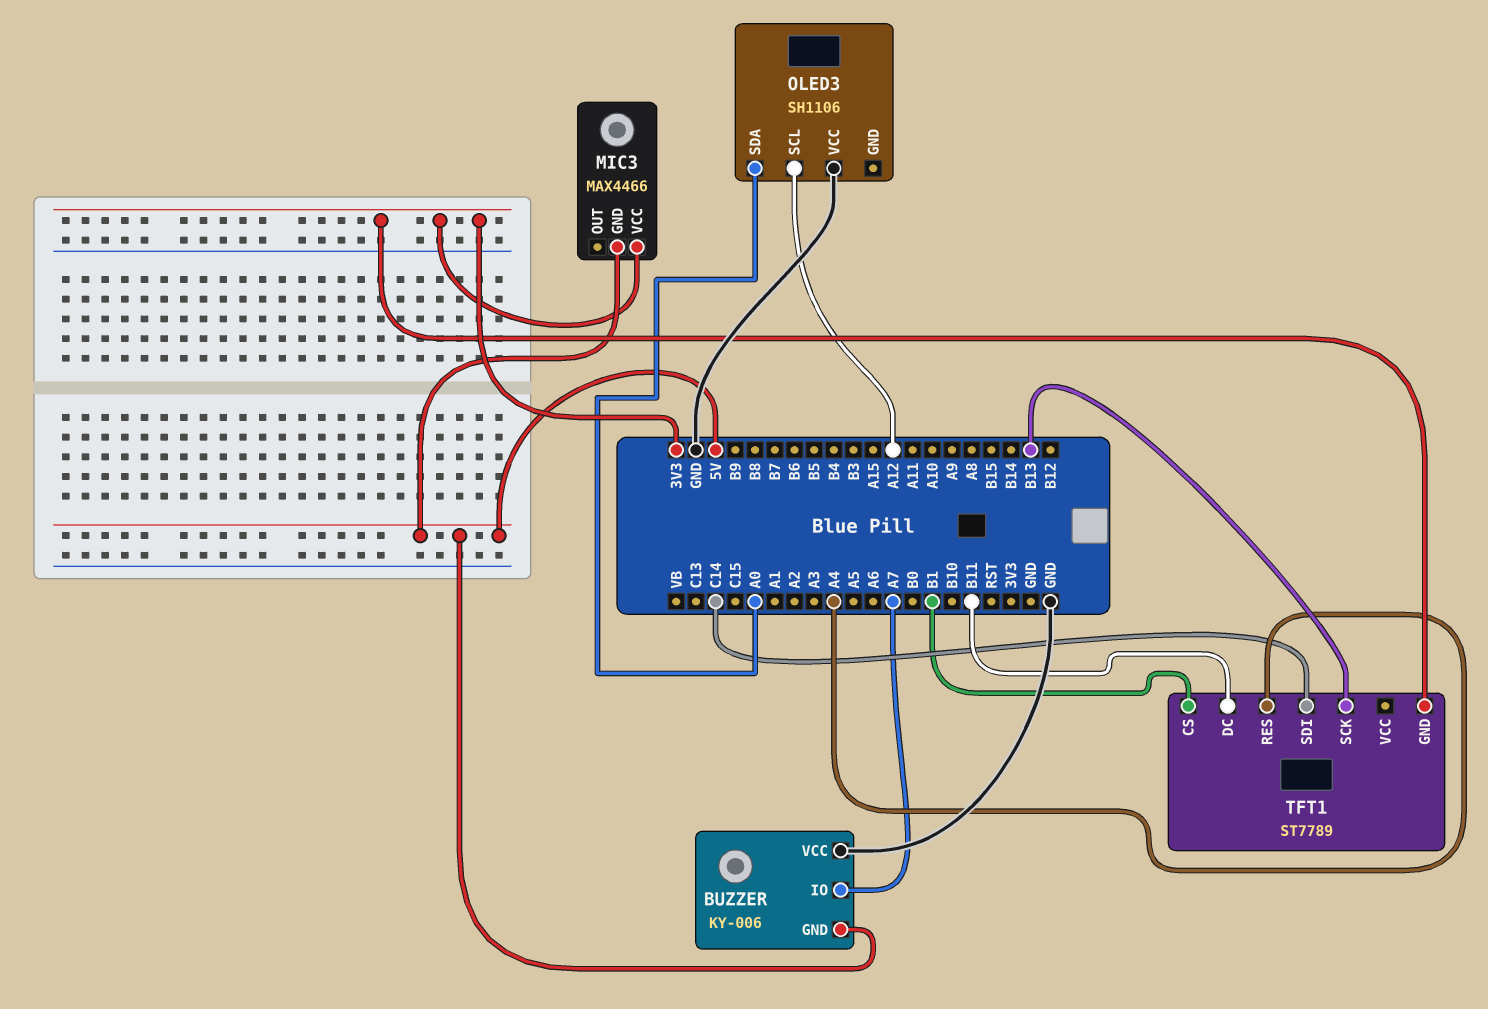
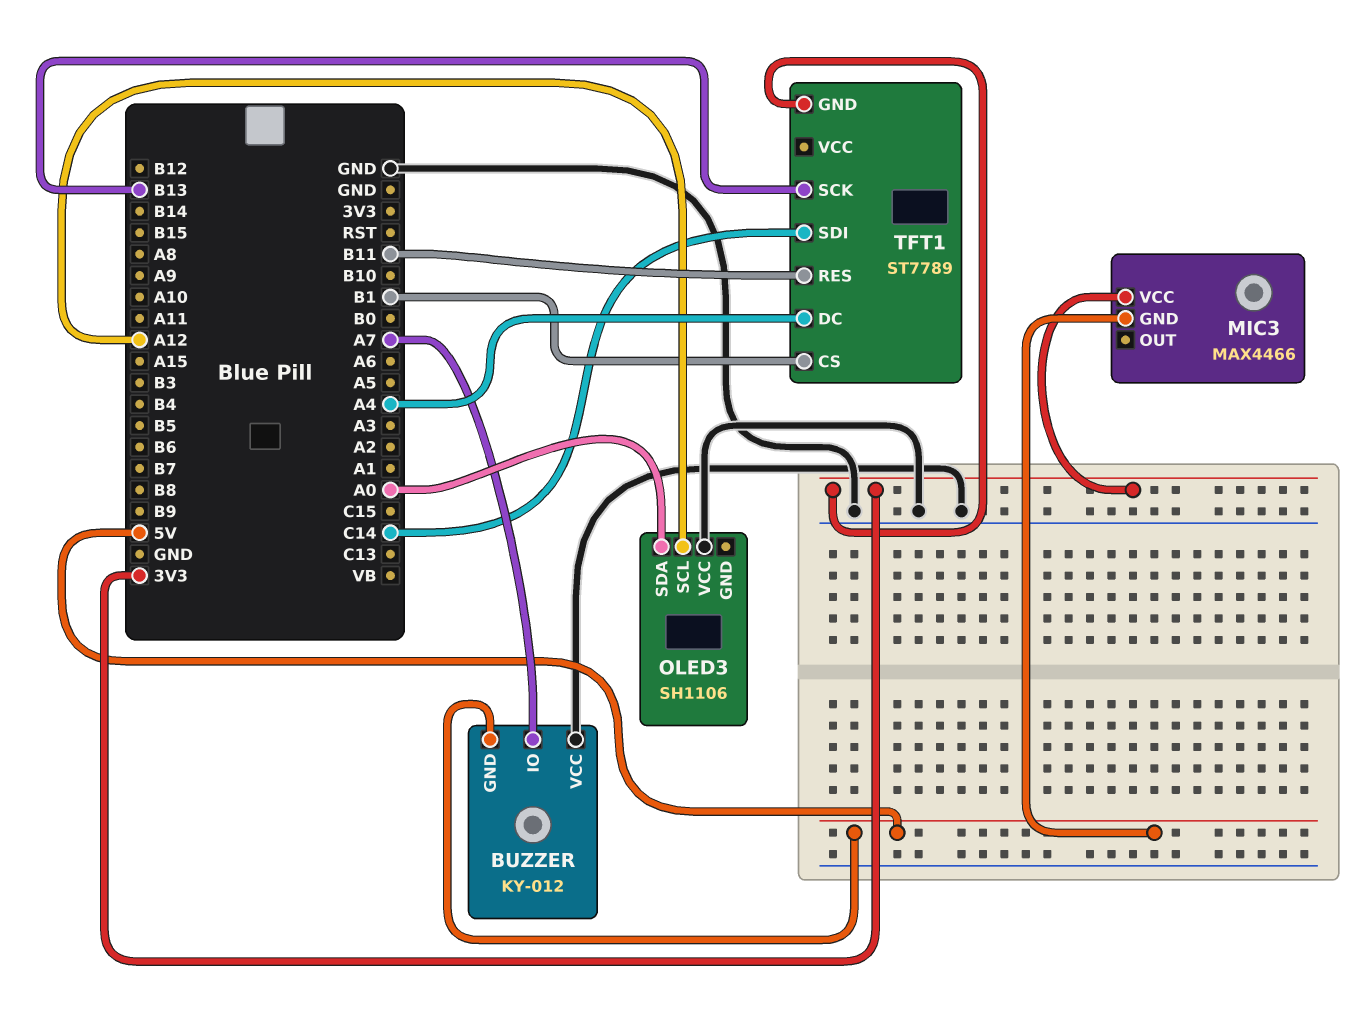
BUZZER: KY-006 -> KY-012
TFT1 pin DC: B11 -> A4
TFT1 pin RES: A4 -> B11

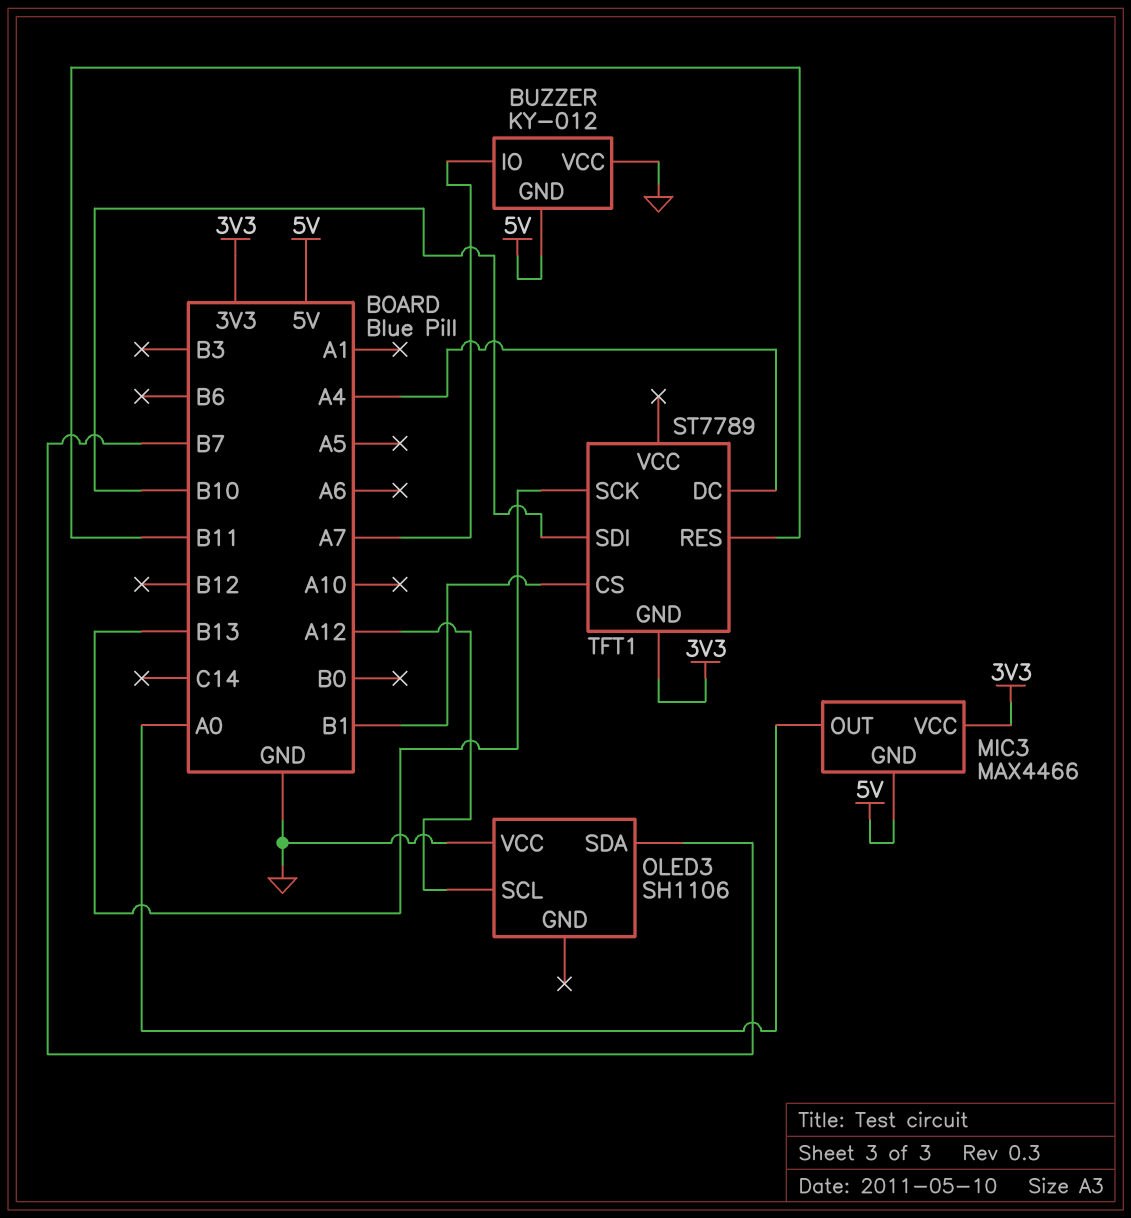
MIC3 pin OUT: none -> A0
OLED3 pin SDA: A0 -> B7
TFT1 pin SDI: C14 -> B10

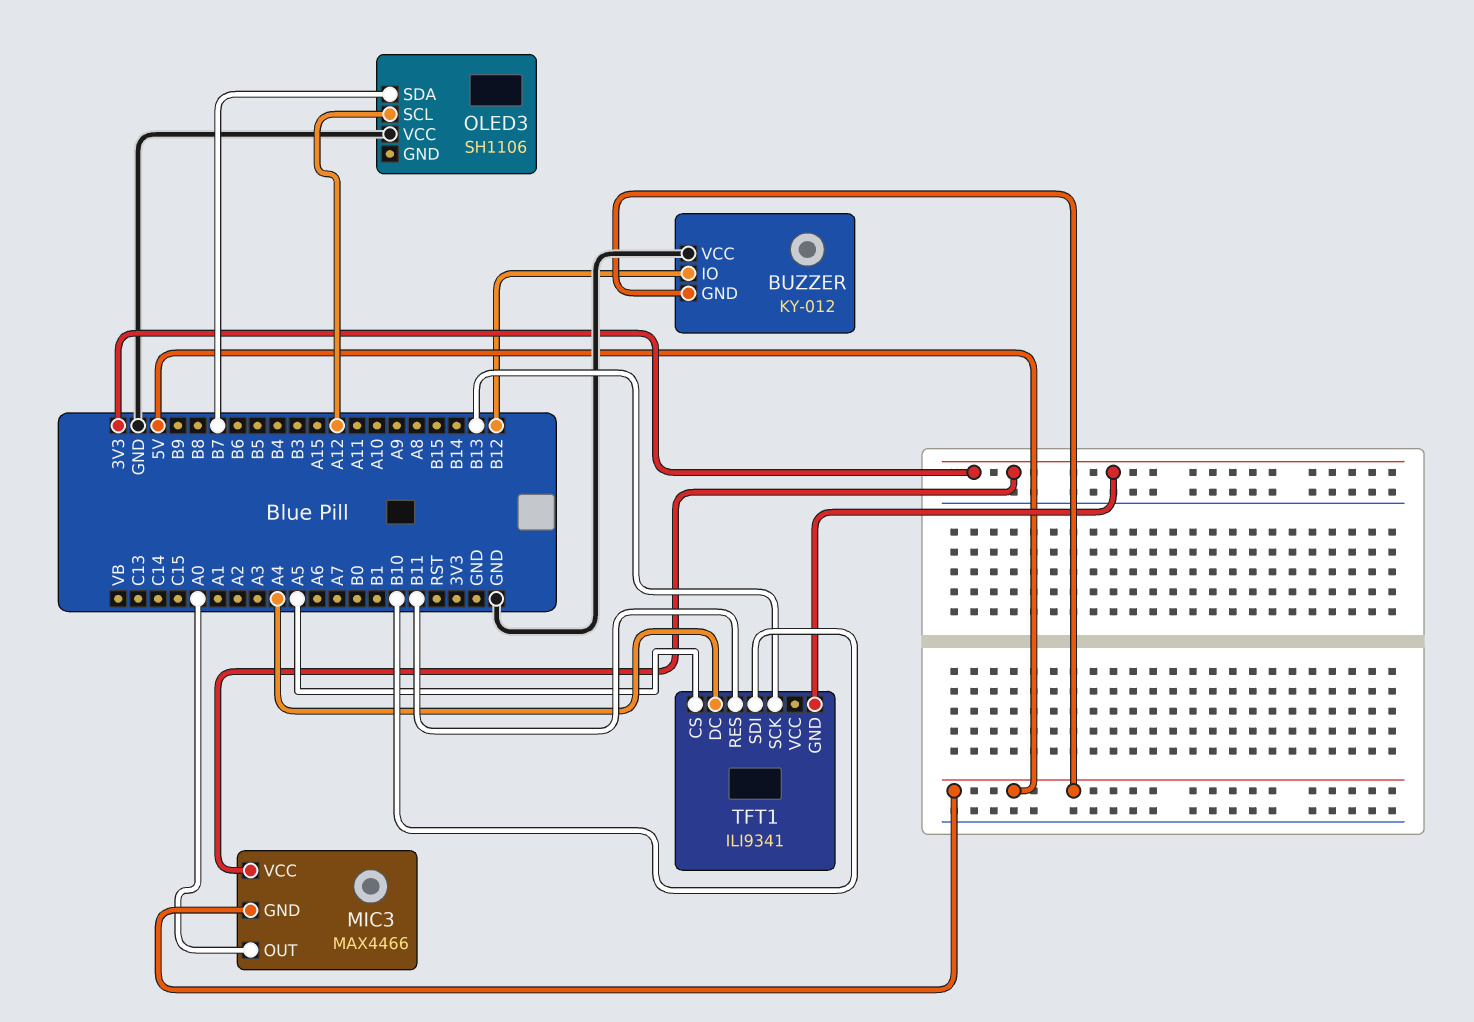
BUZZER pin IO: A7 -> B12
TFT1: ST7789 -> ILI9341
TFT1 pin CS: B1 -> A5

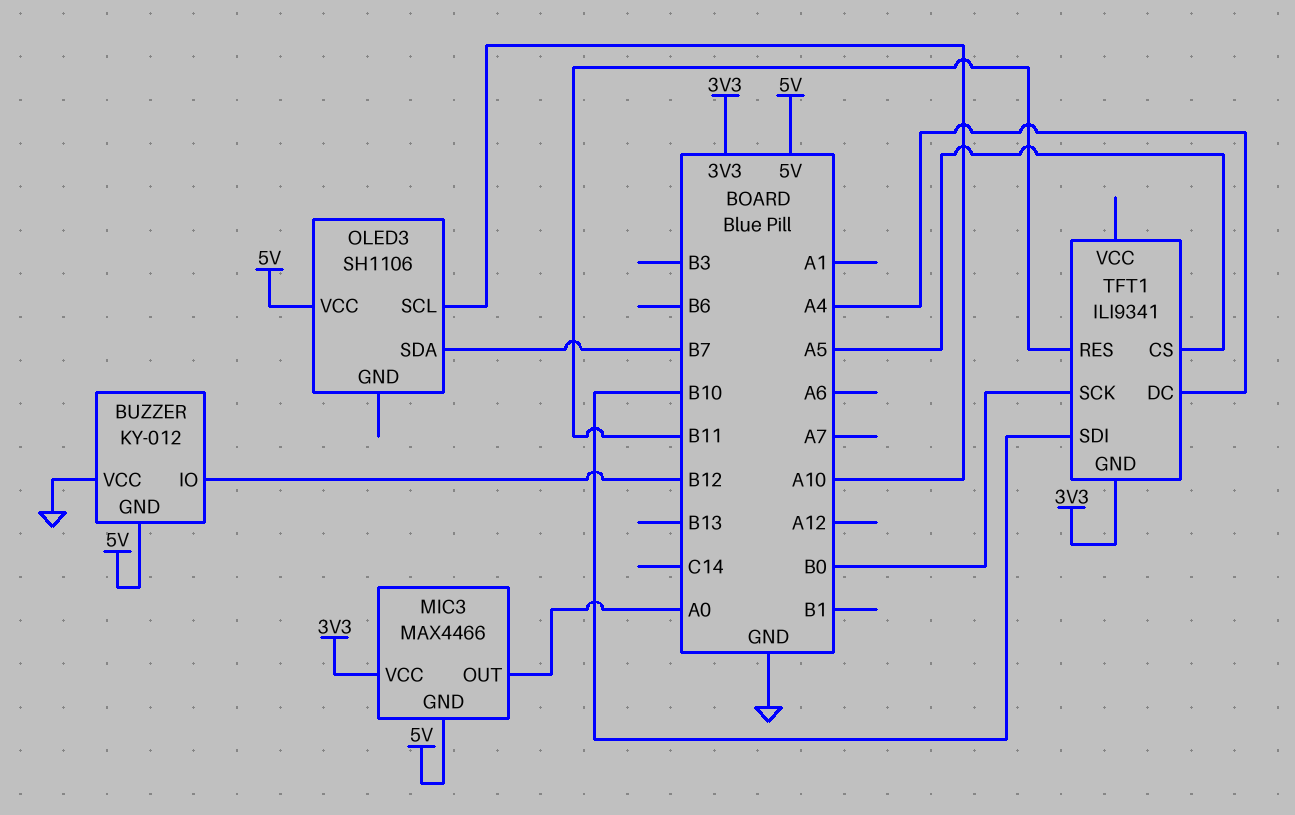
OLED3 pin SCL: A12 -> A10
OLED3 pin VCC: GND -> 5V
TFT1 pin SCK: B13 -> B0

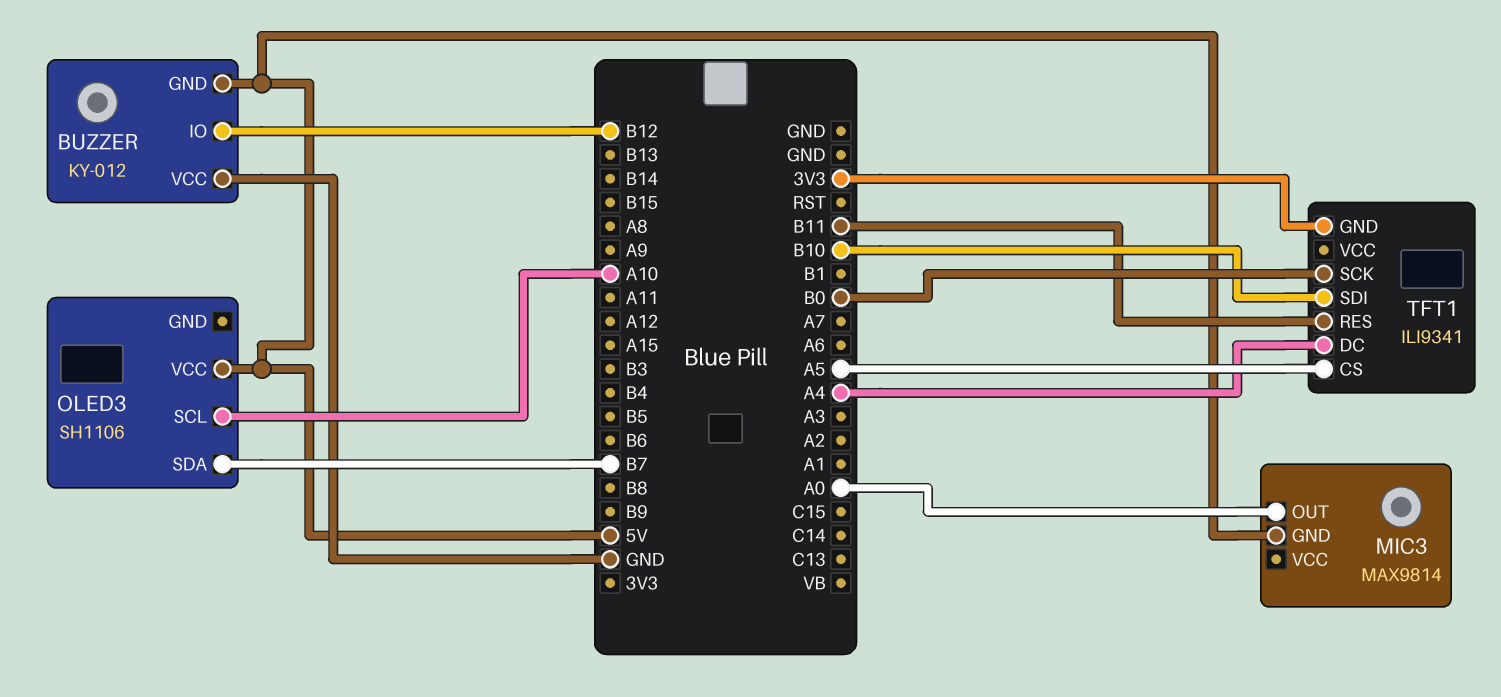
MIC3: MAX4466 -> MAX9814
MIC3 pin VCC: 3V3 -> none

